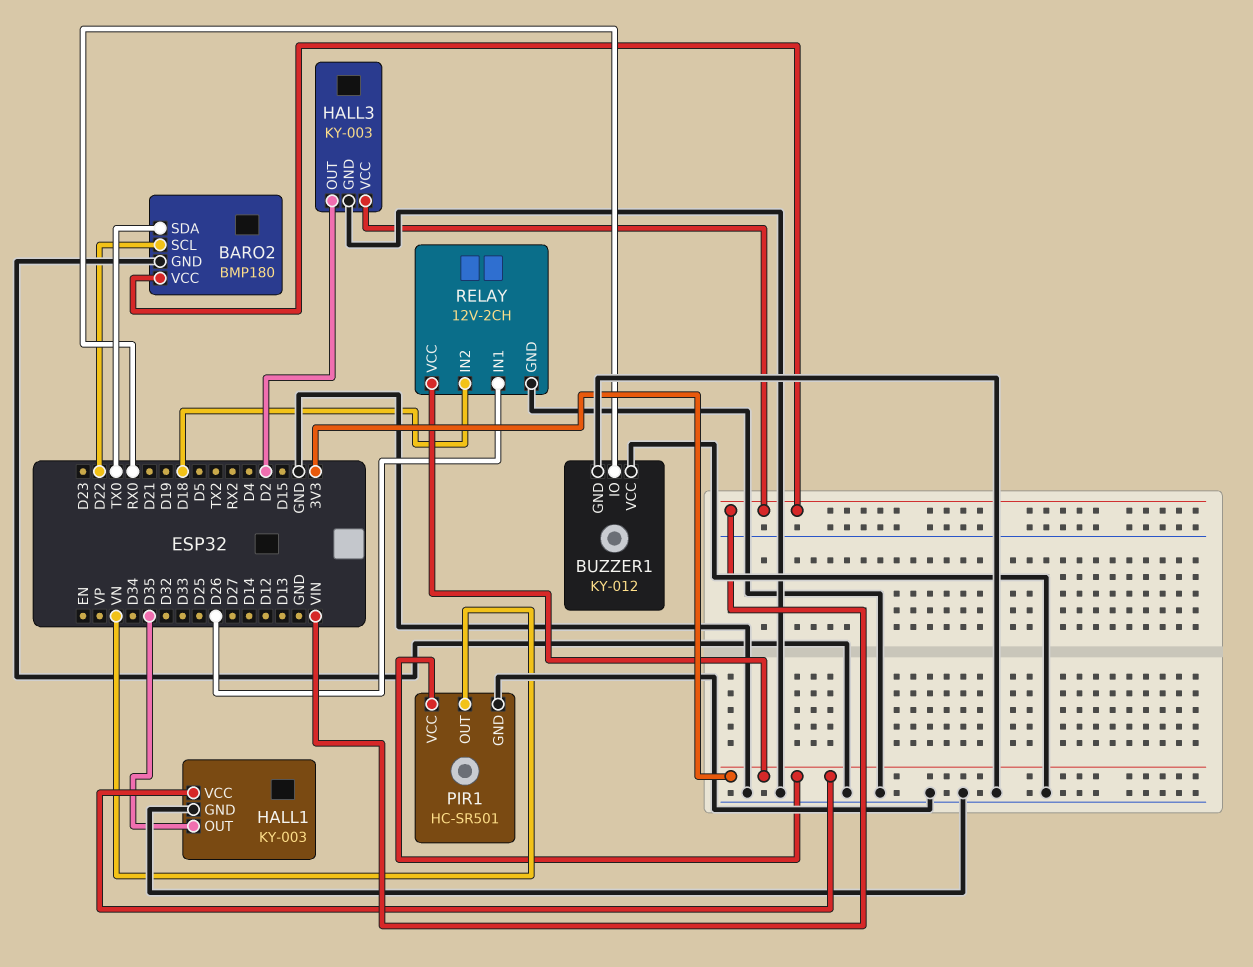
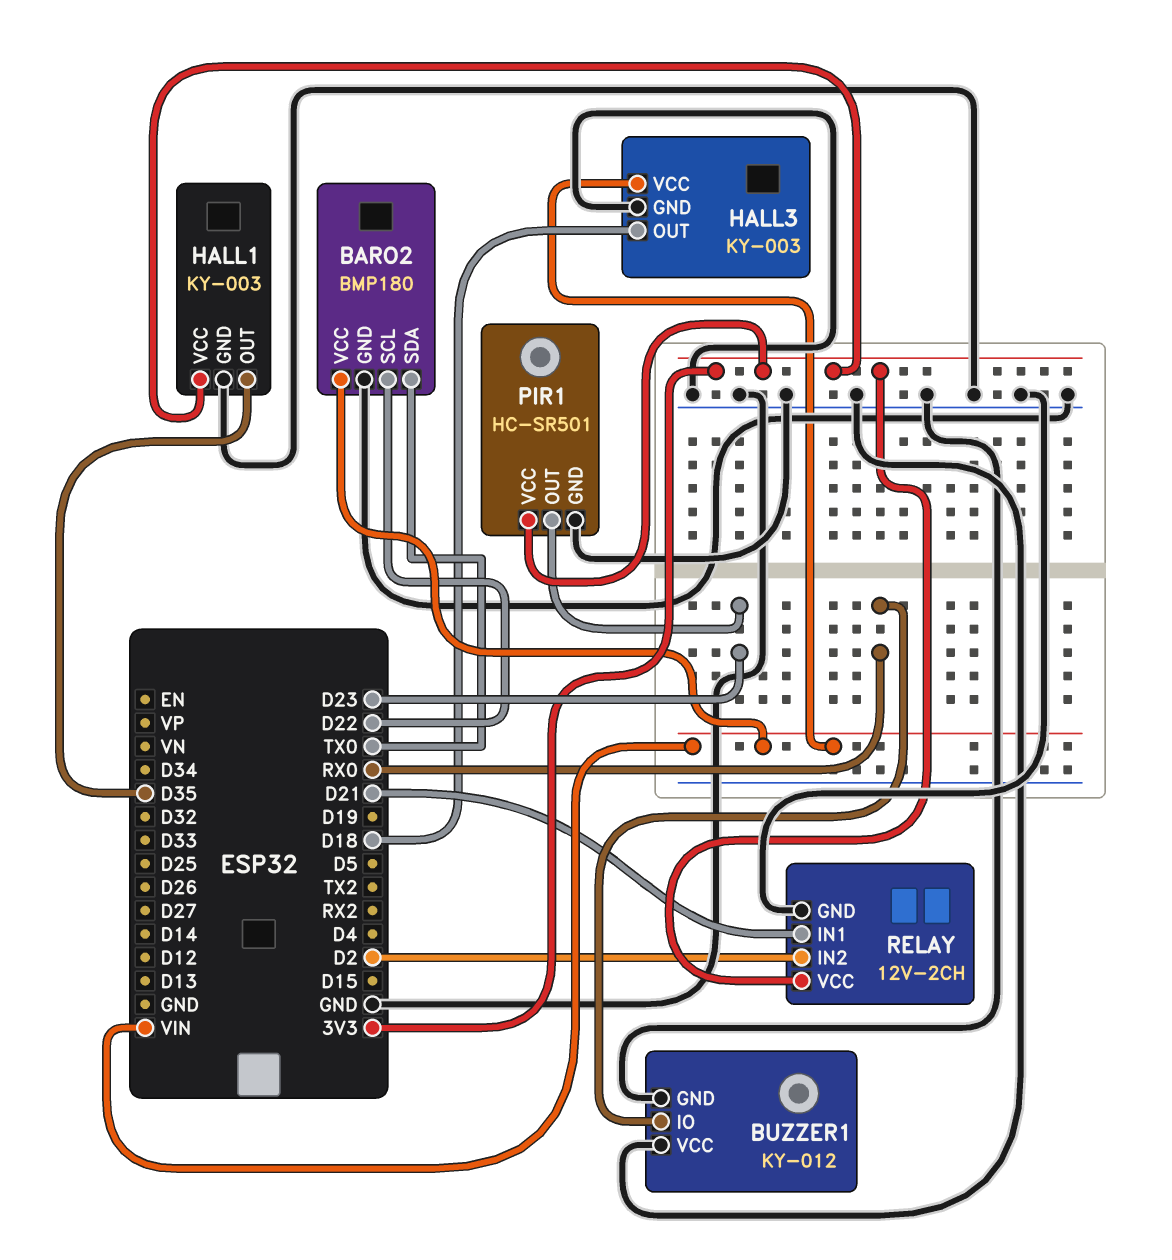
HALL3 pin OUT: D2 -> D18
PIR1 pin OUT: VN -> D23
RELAY pin IN1: D26 -> D21
RELAY pin IN2: D18 -> D2

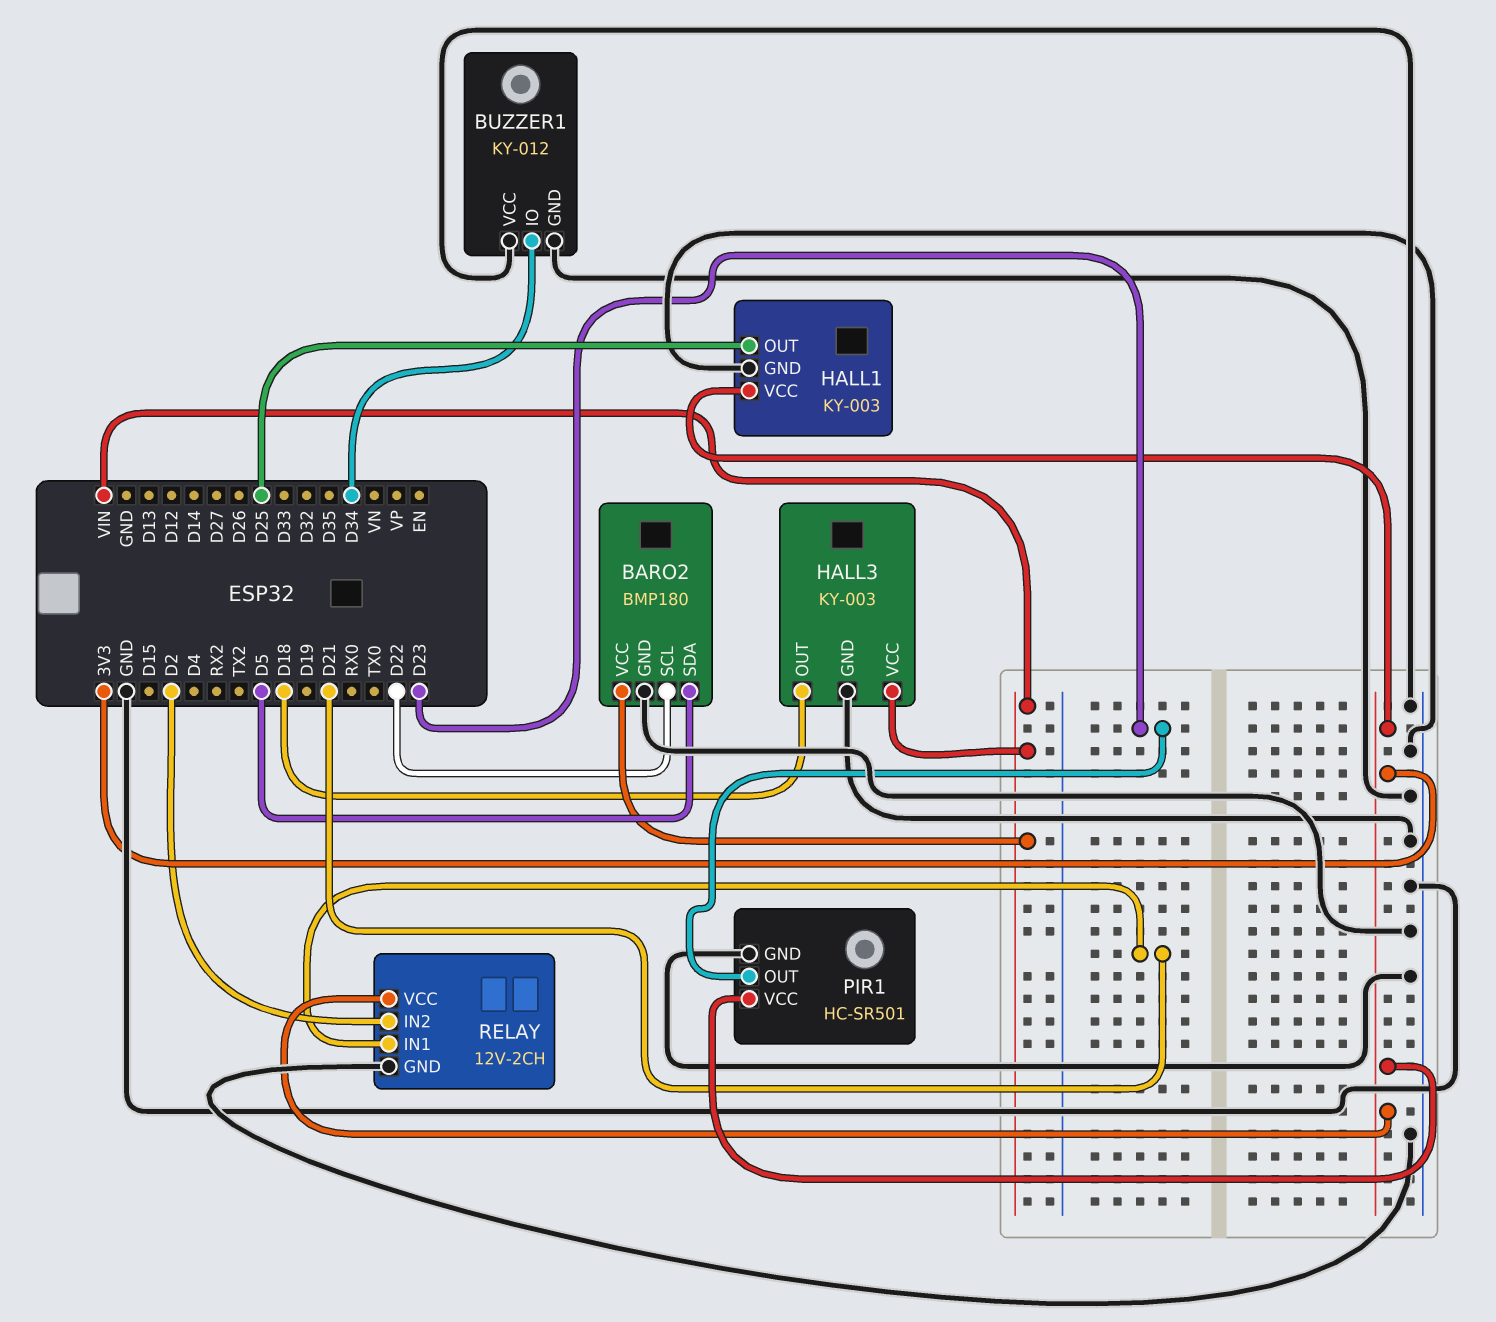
BARO2 pin SDA: TX0 -> D5
BUZZER1 pin IO: RX0 -> D34
HALL1 pin OUT: D35 -> D25

